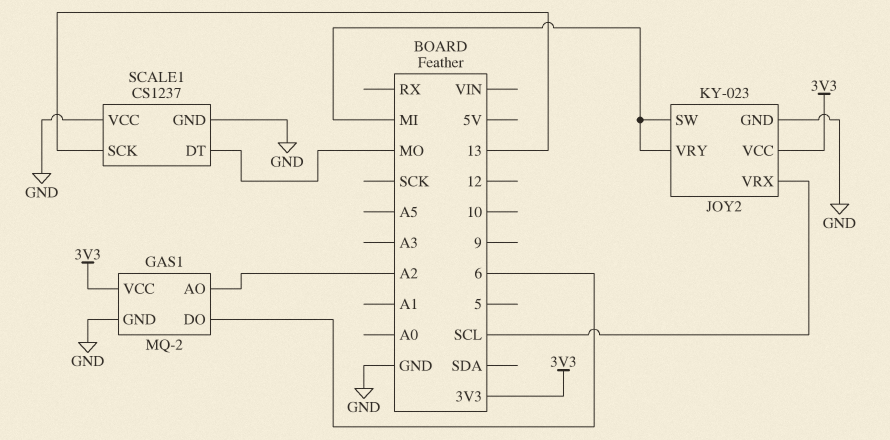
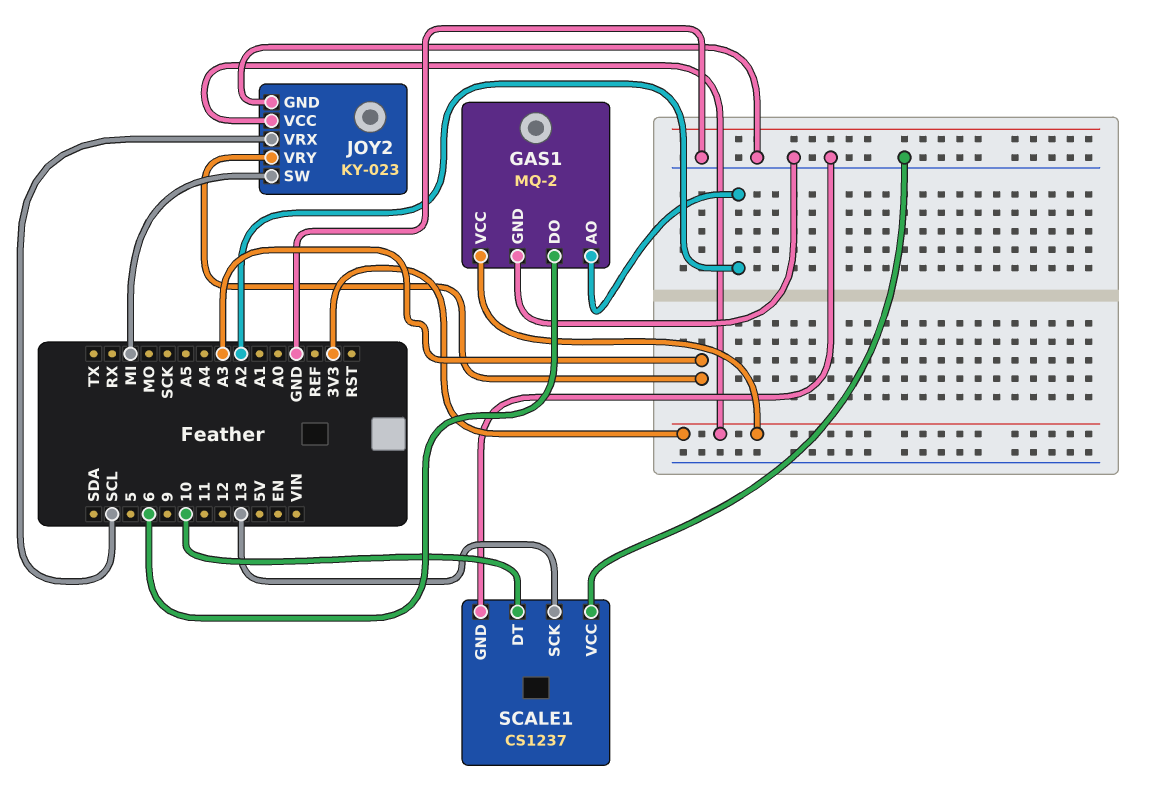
JOY2 pin VRY: MI -> A3
SCALE1 pin DT: MO -> 10

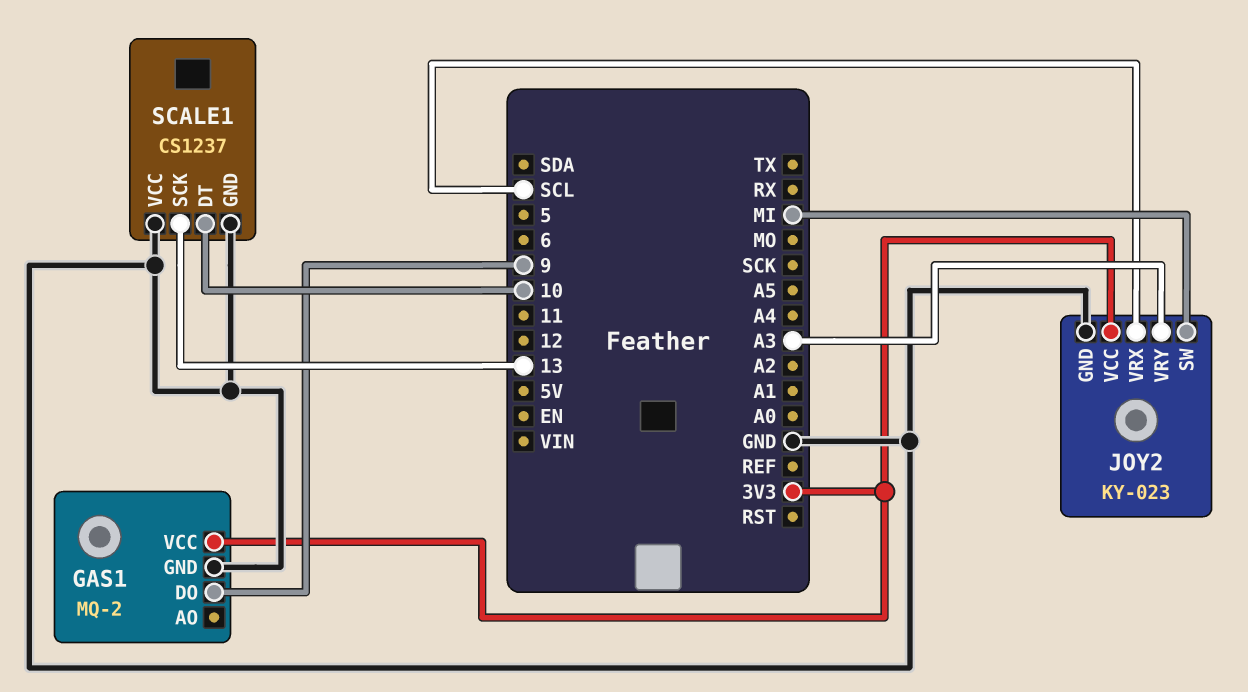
GAS1 pin AO: A2 -> none
GAS1 pin DO: 6 -> 9

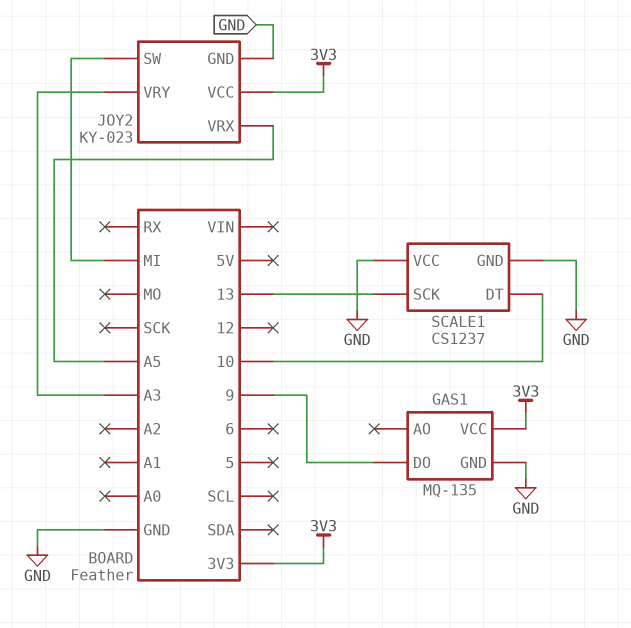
GAS1: MQ-2 -> MQ-135
JOY2 pin VRX: SCL -> A5

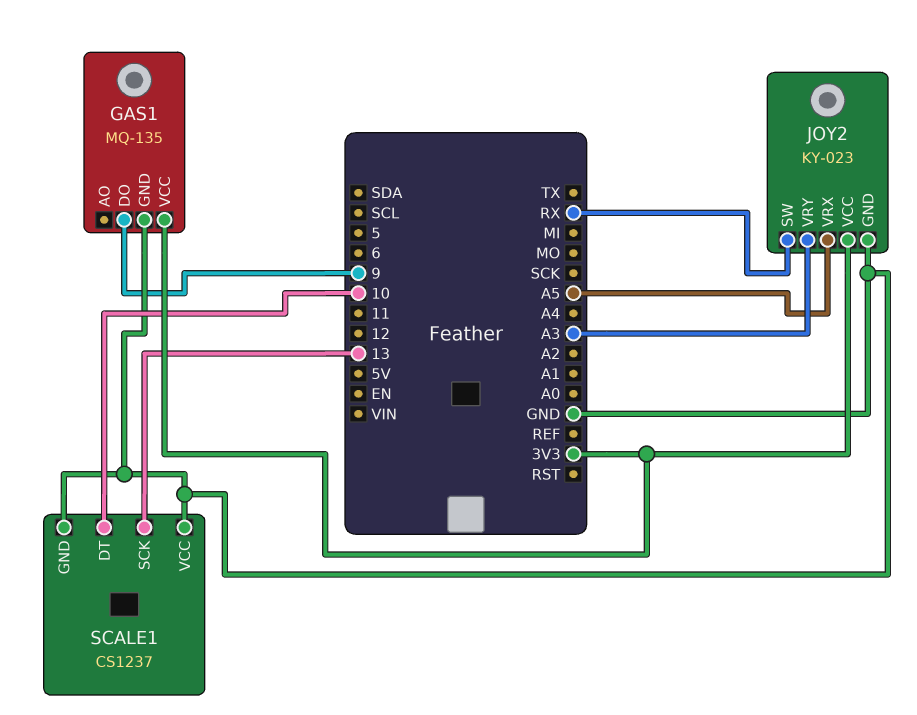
JOY2 pin SW: MI -> RX

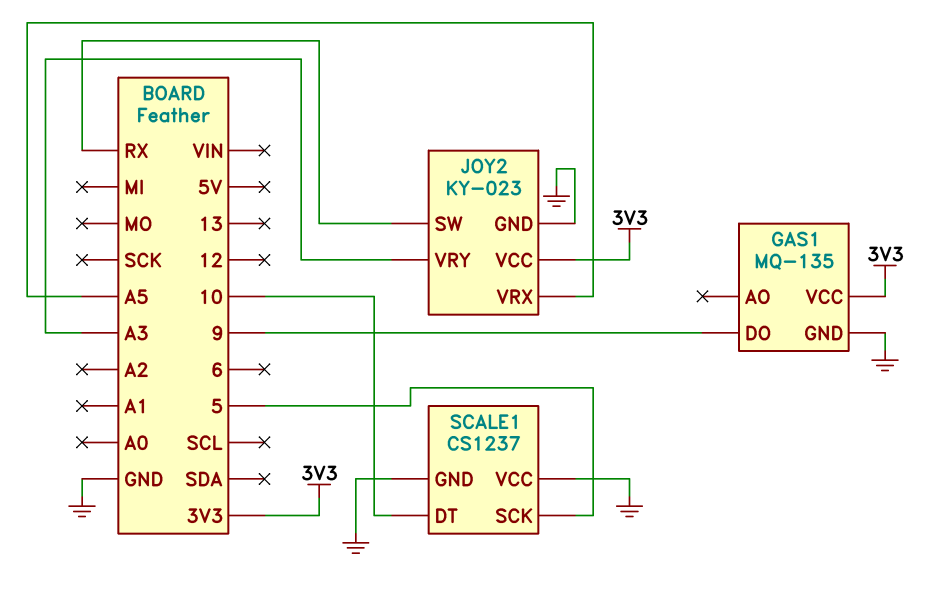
SCALE1 pin SCK: 13 -> 5

